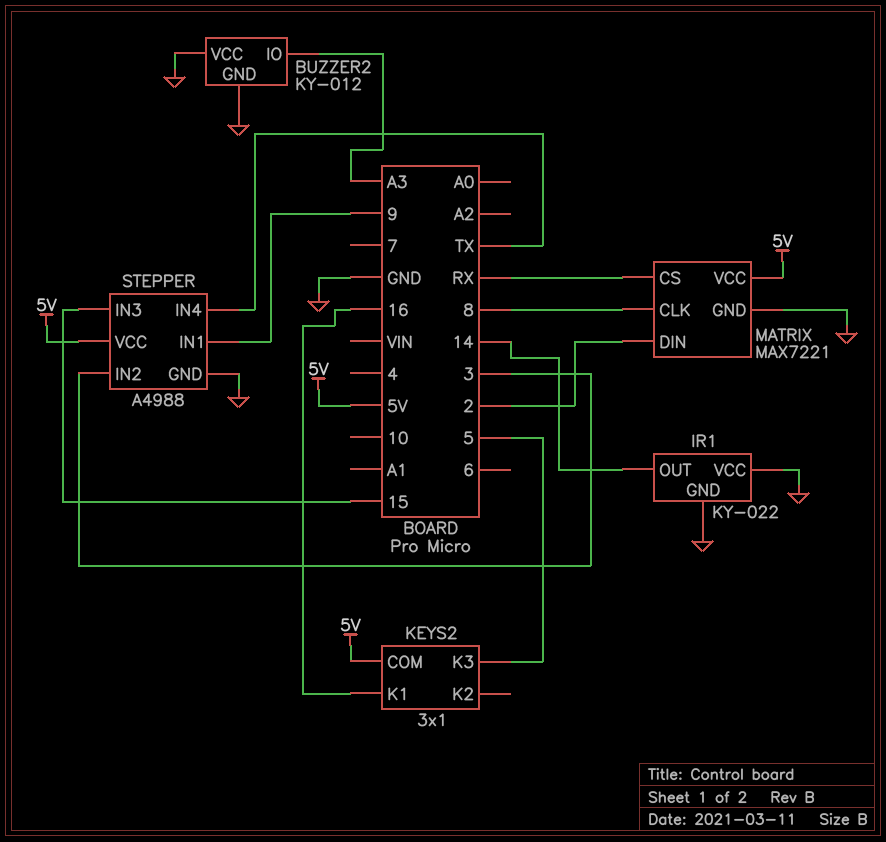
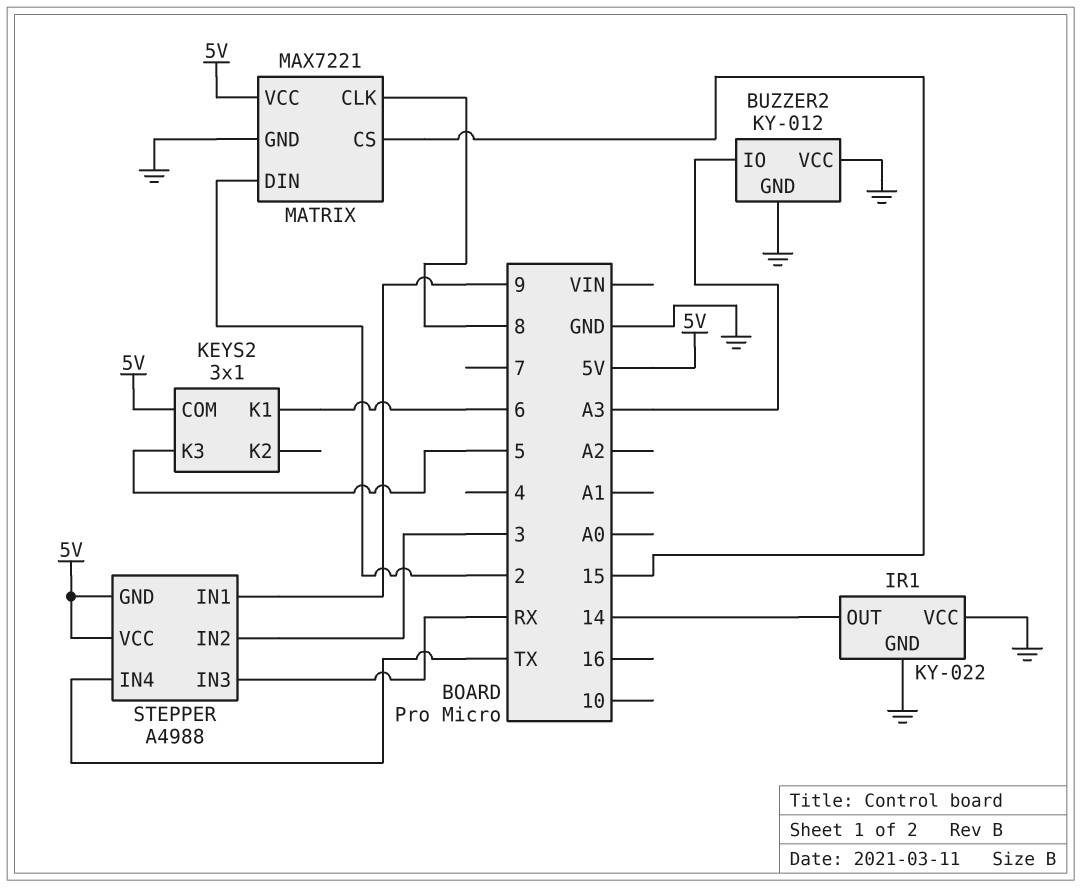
KEYS2 pin K1: 16 -> 6
MATRIX pin CS: RX -> 15
STEPPER pin GND: GND -> 5V
STEPPER pin IN3: 15 -> RX

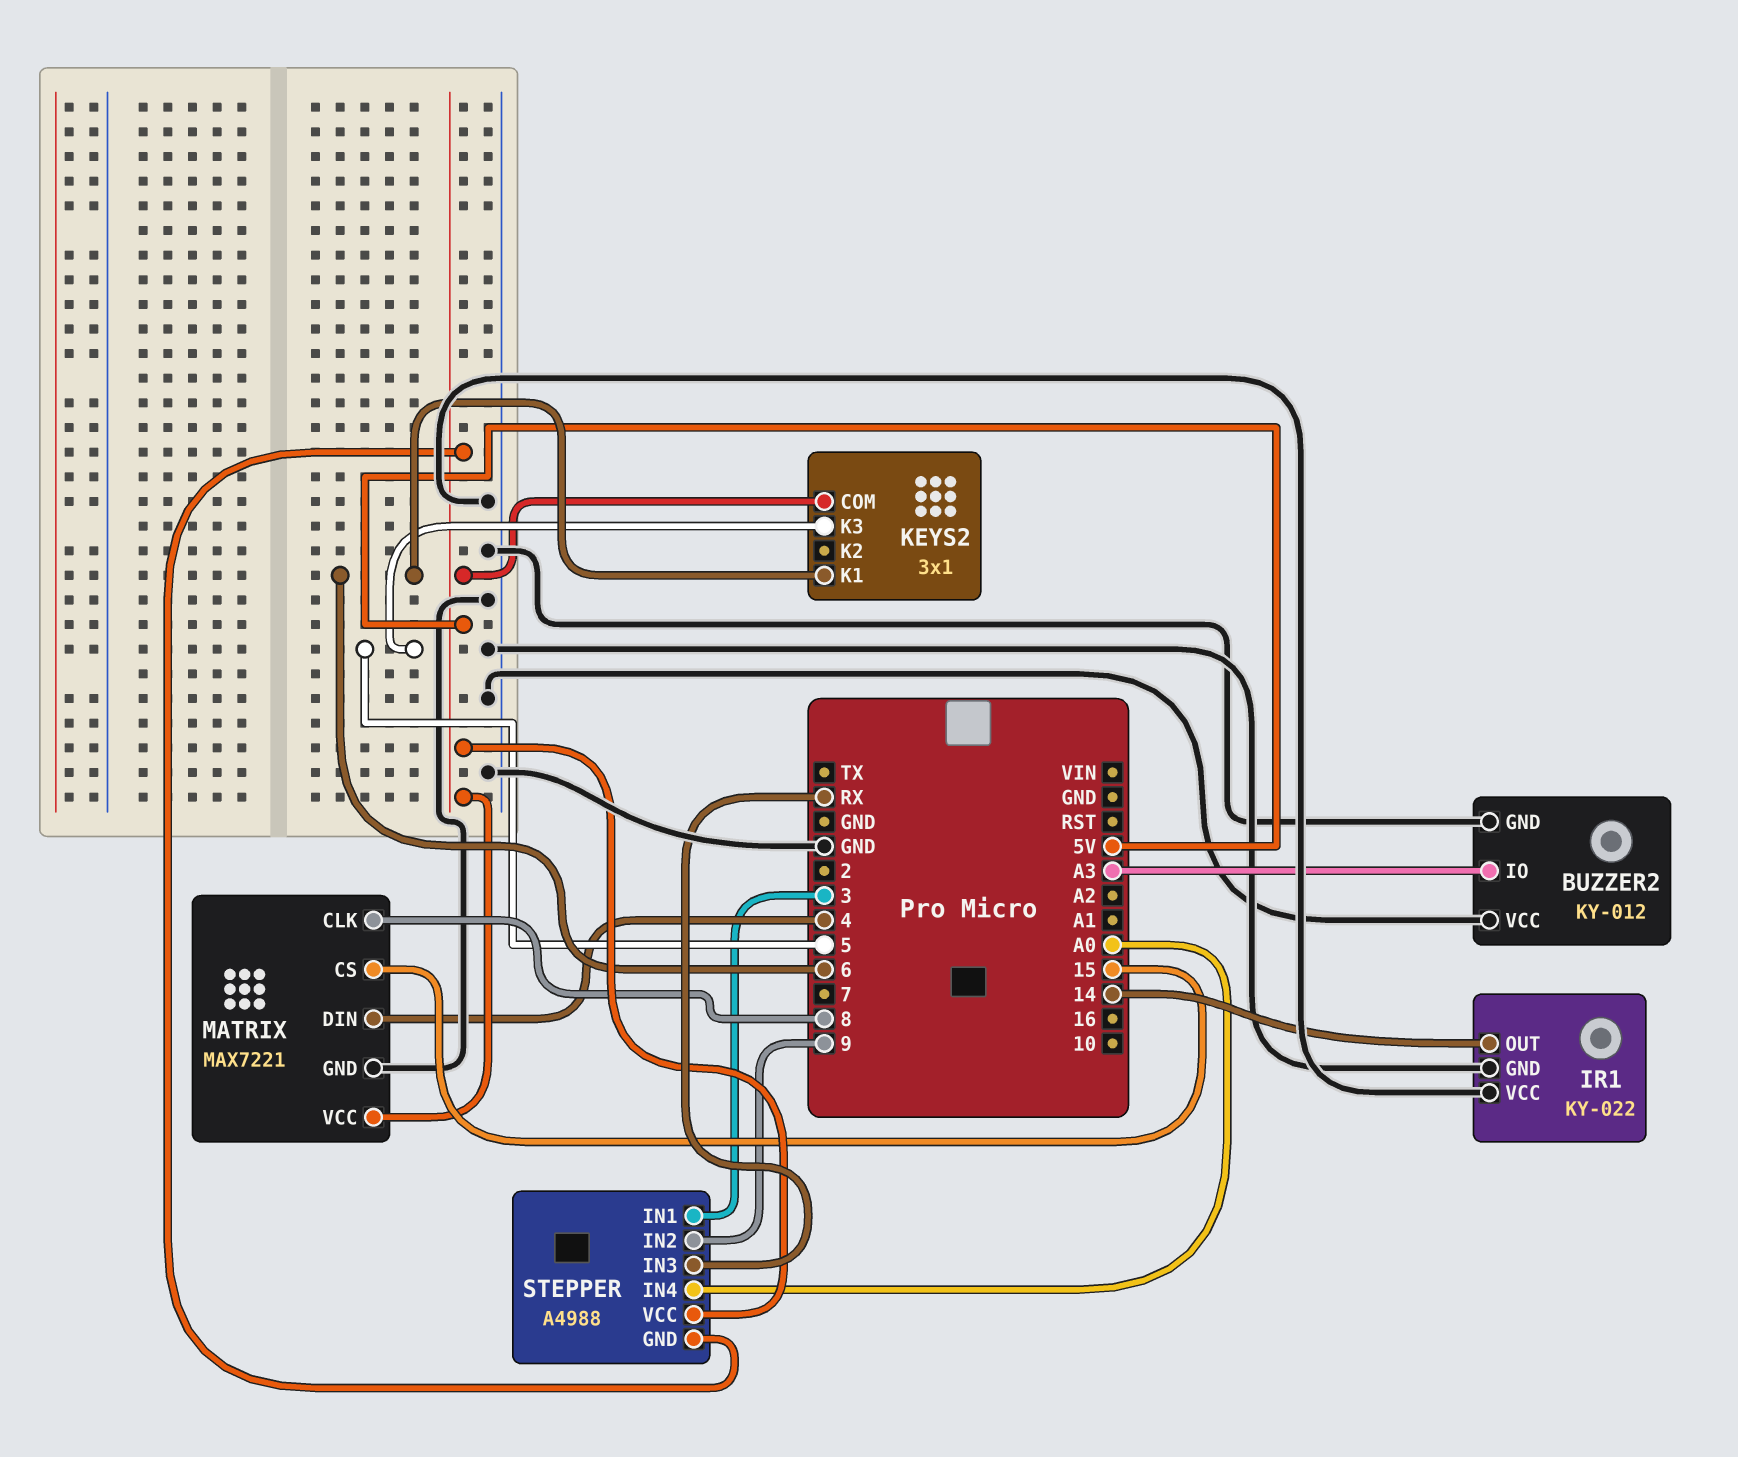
MATRIX pin DIN: 2 -> 4
STEPPER pin IN1: 9 -> 3
STEPPER pin IN2: 3 -> 9
STEPPER pin IN4: TX -> A0

